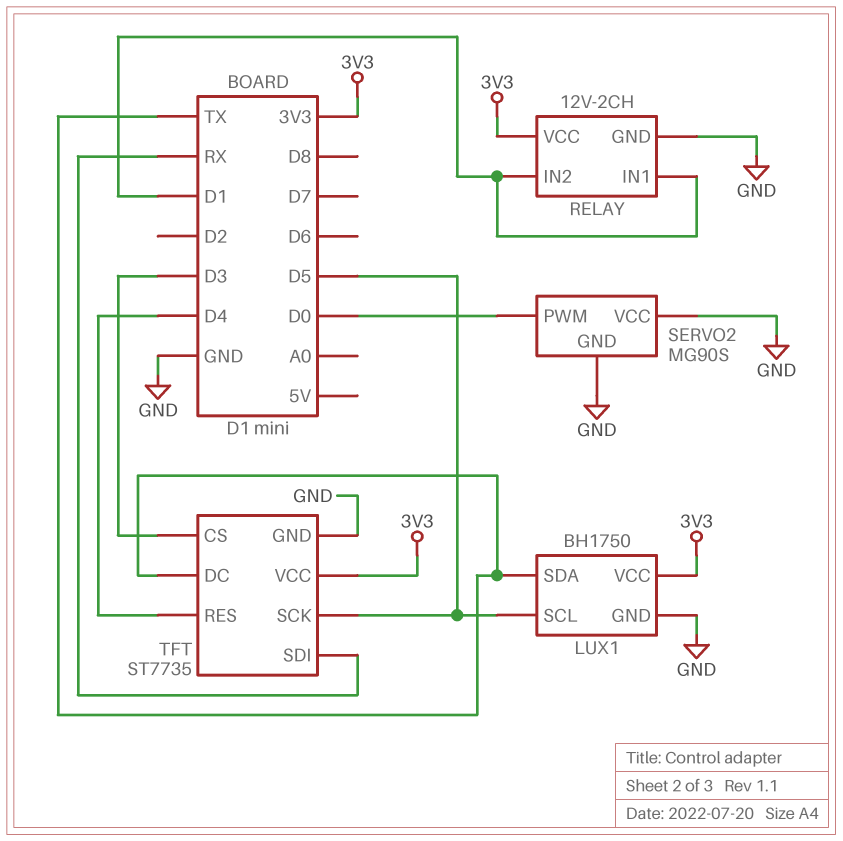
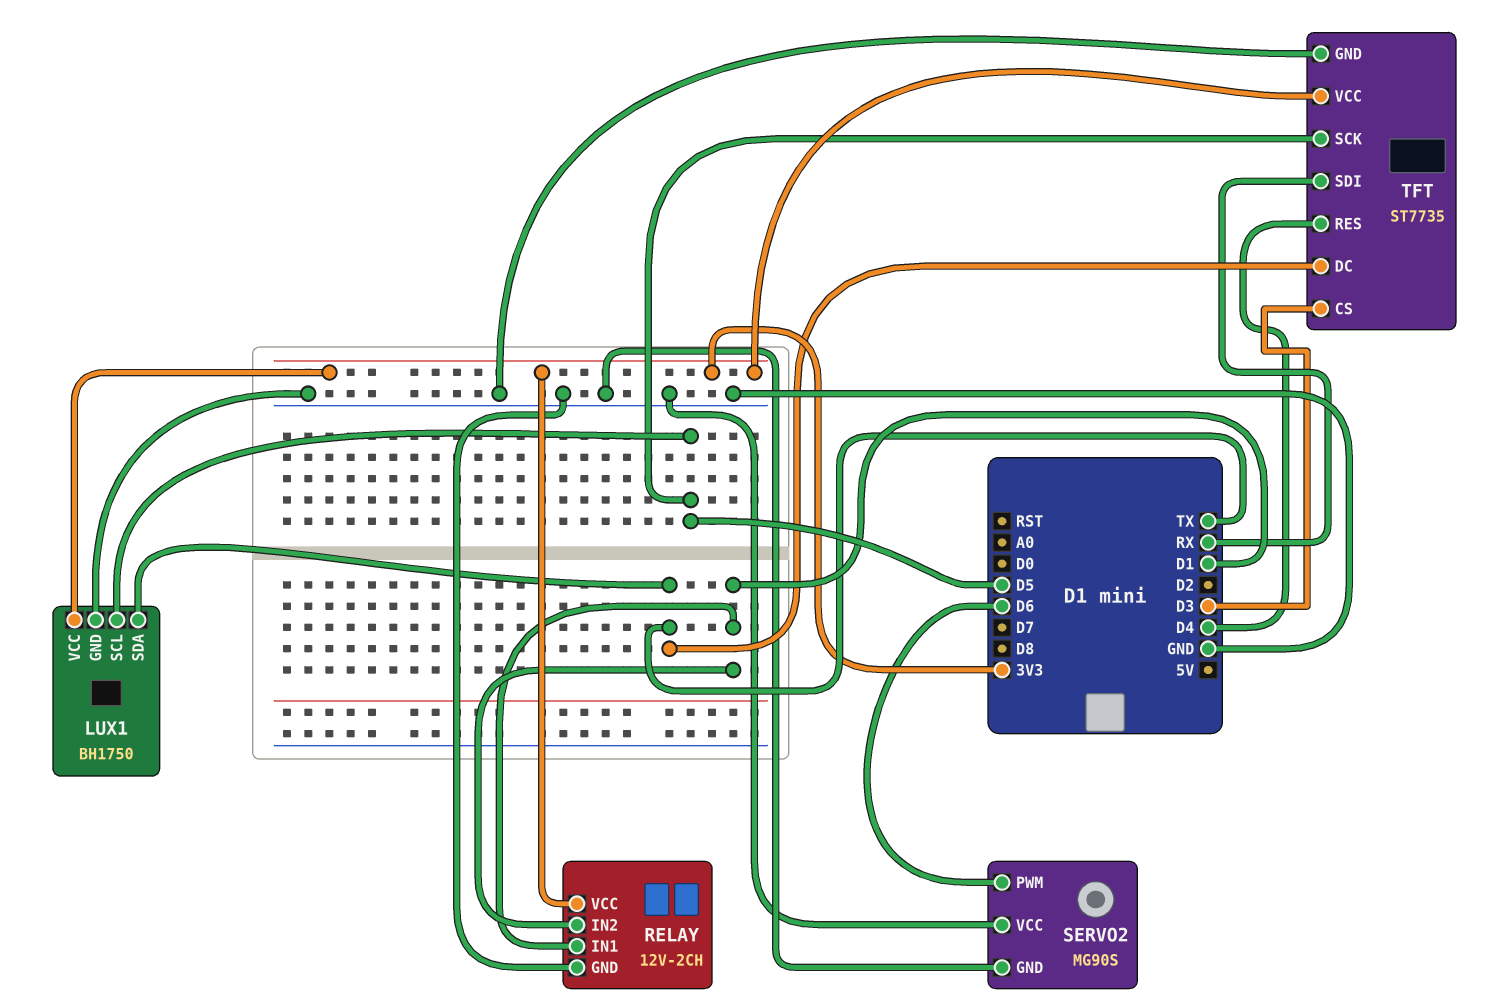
SERVO2 pin PWM: D0 -> D6

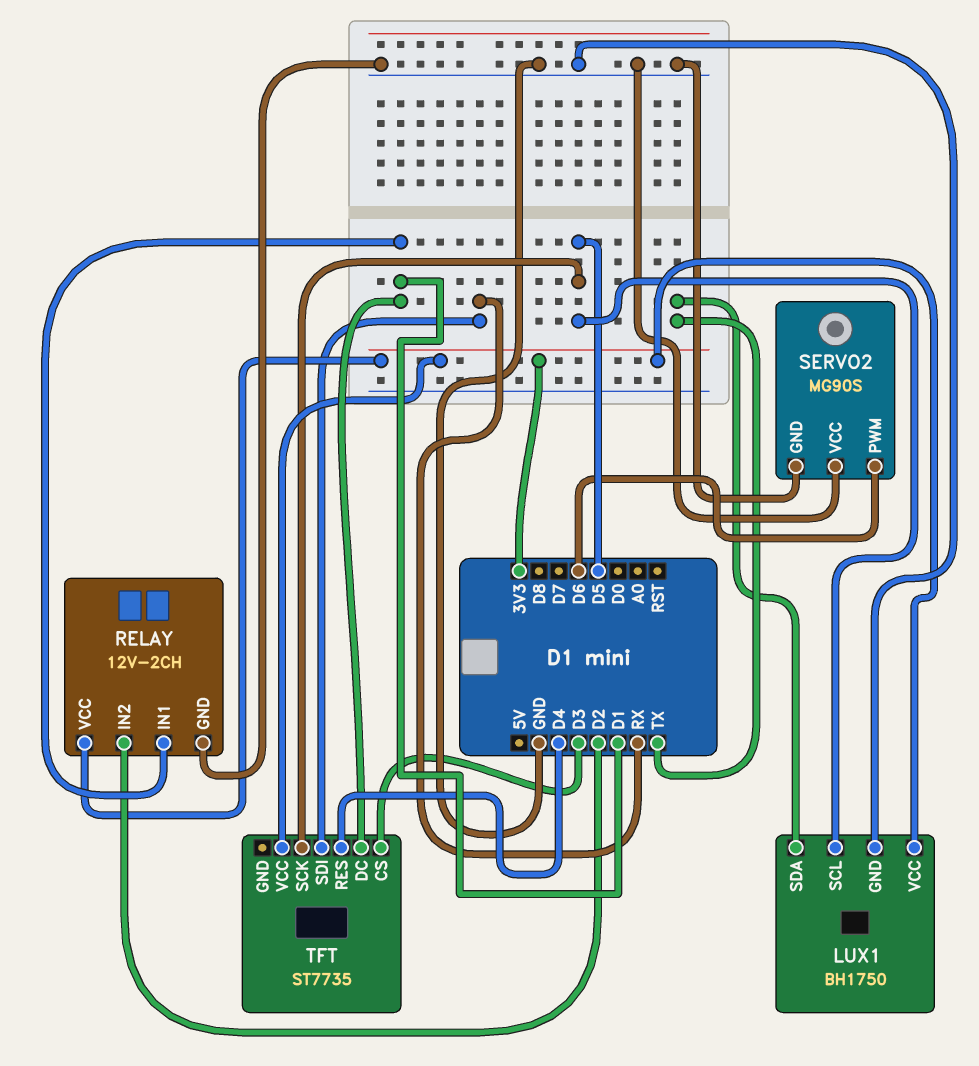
RELAY pin IN2: D1 -> D2
TFT pin DC: TX -> D1
TFT pin GND: GND -> none

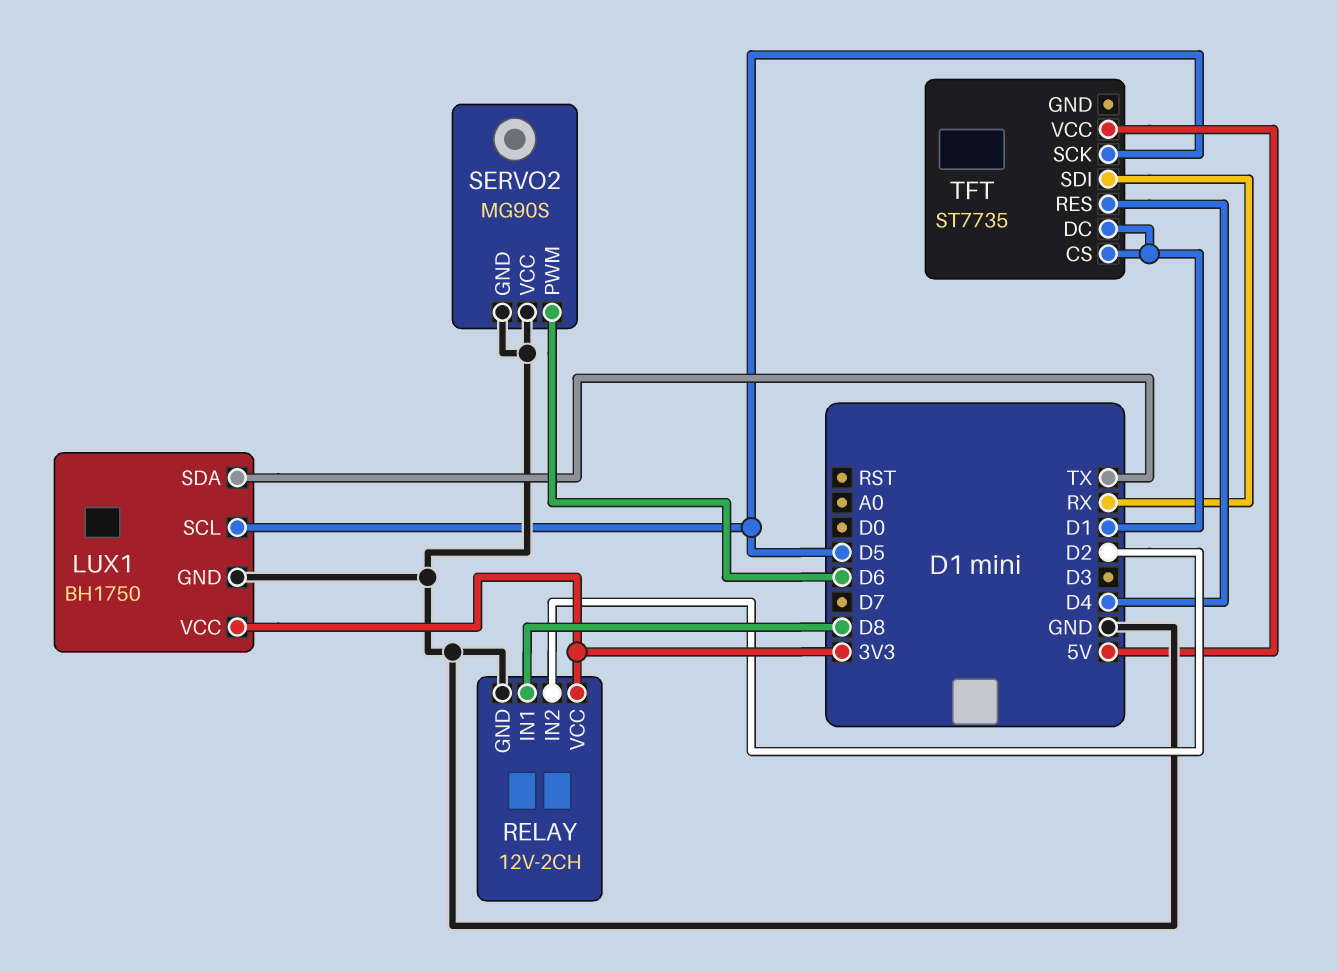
RELAY pin IN1: D1 -> D8
TFT pin CS: D3 -> D1
TFT pin VCC: 3V3 -> 5V

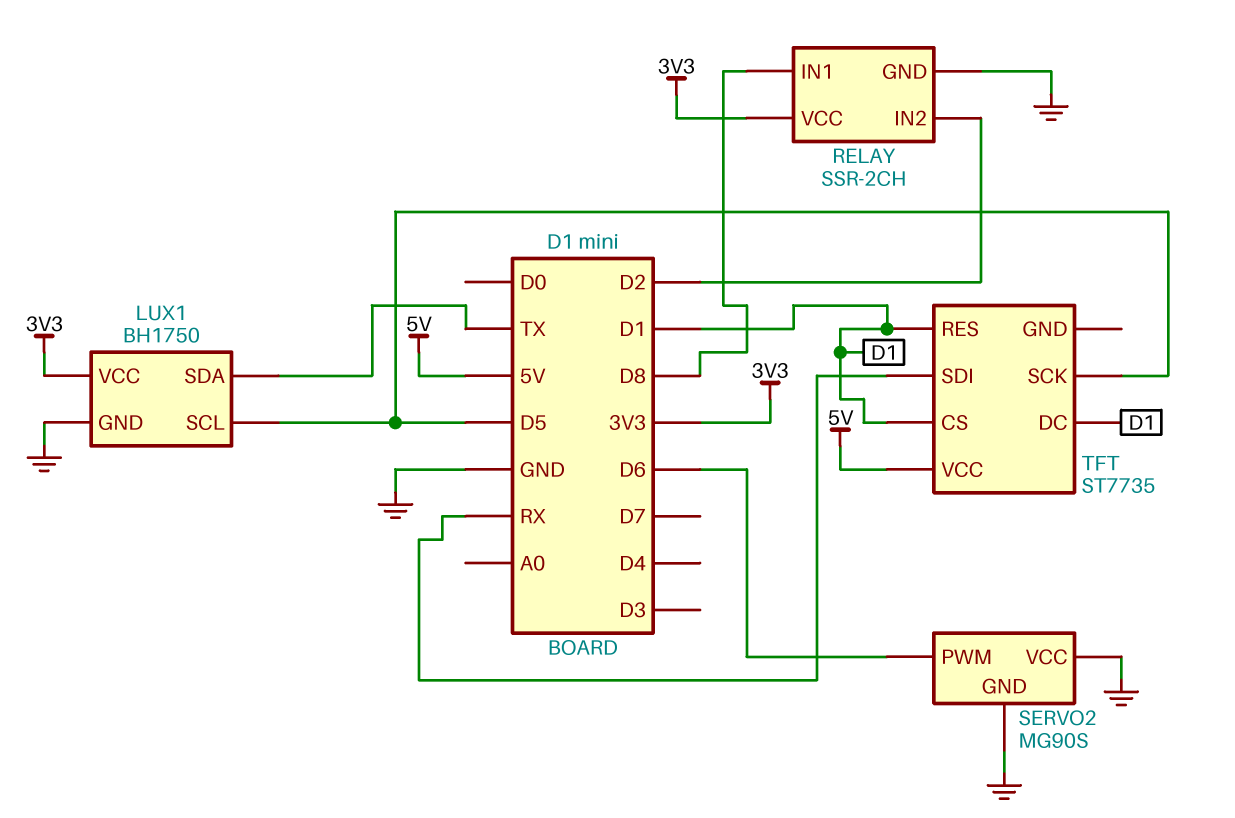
RELAY: 12V-2CH -> SSR-2CH
TFT pin RES: D4 -> D1

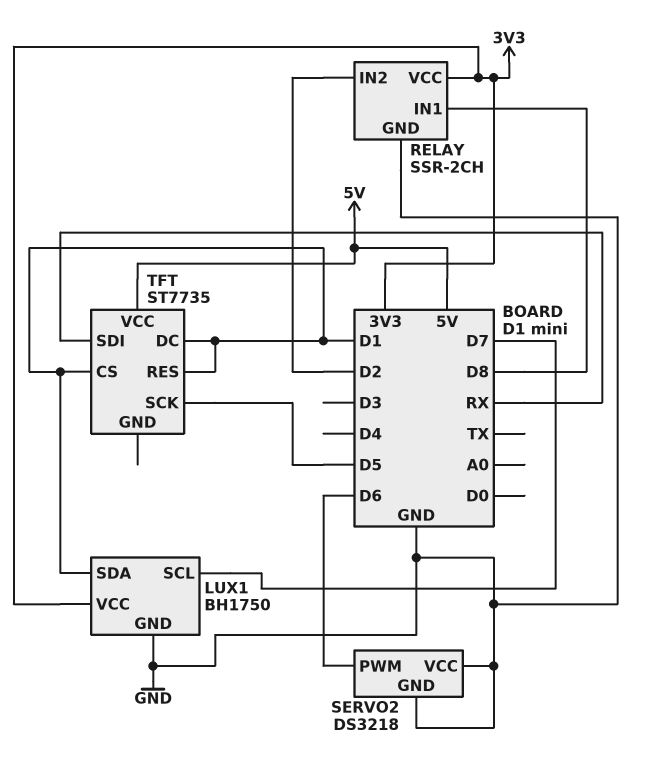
LUX1 pin SCL: D5 -> D7
LUX1 pin SDA: TX -> D1
SERVO2: MG90S -> DS3218

